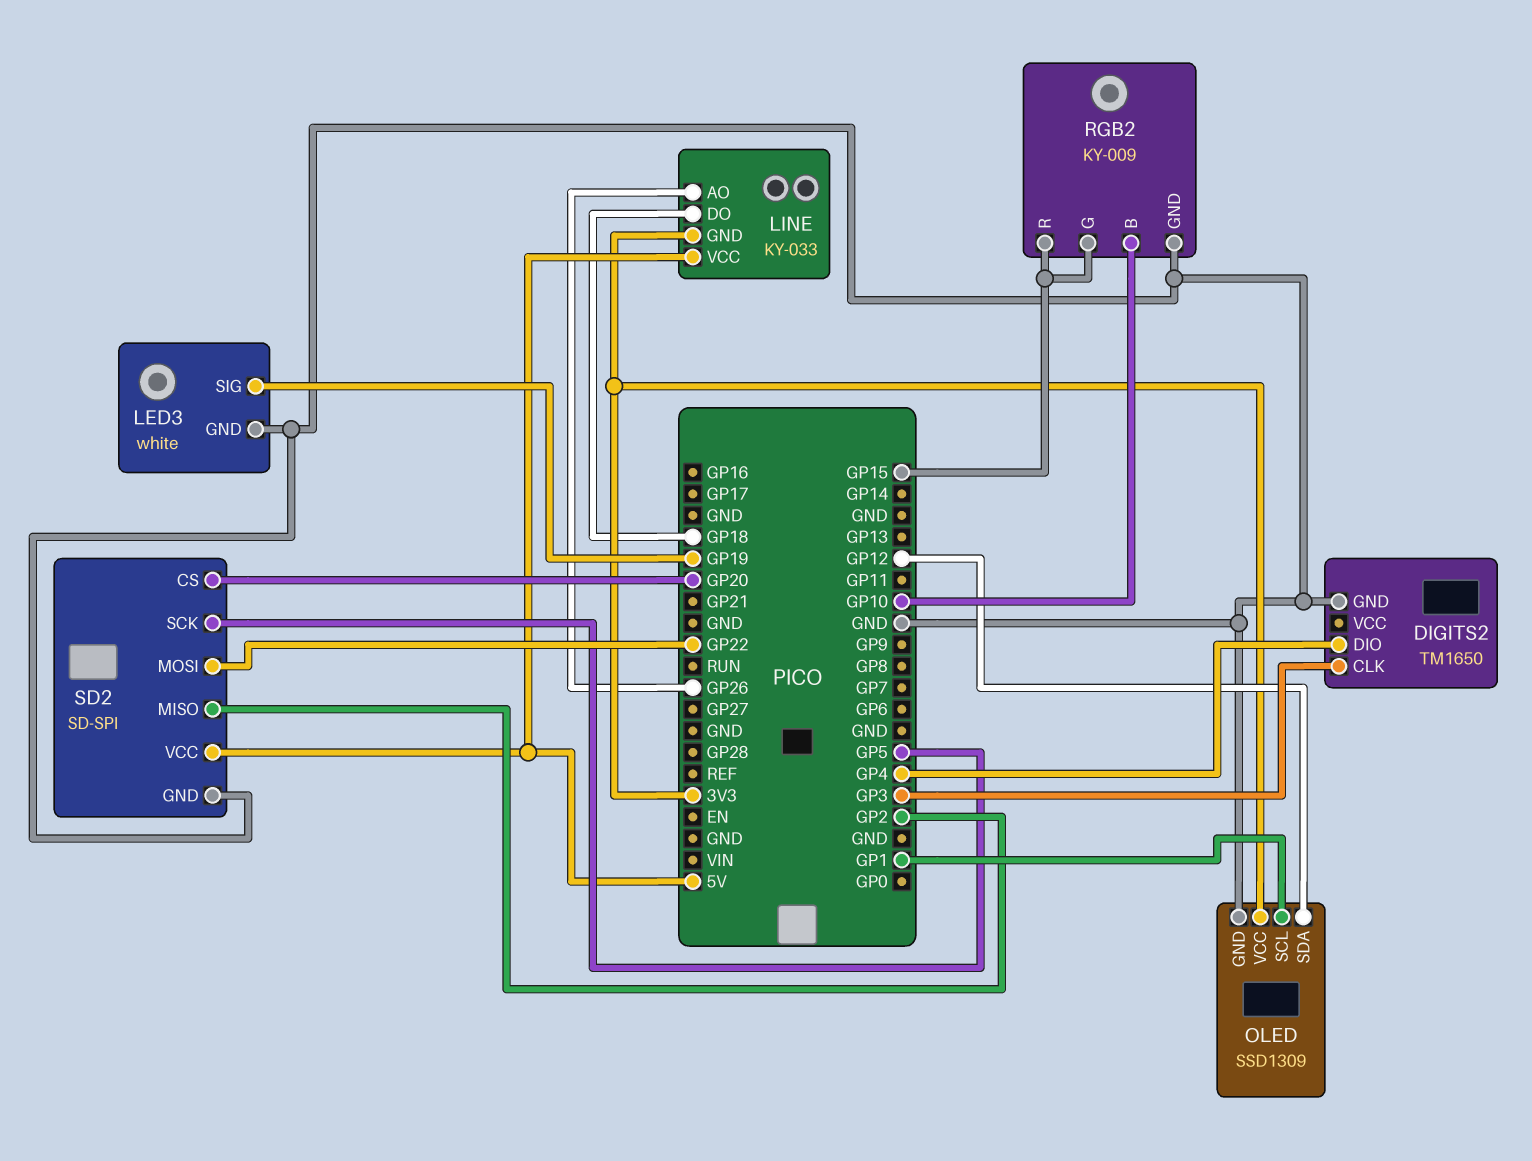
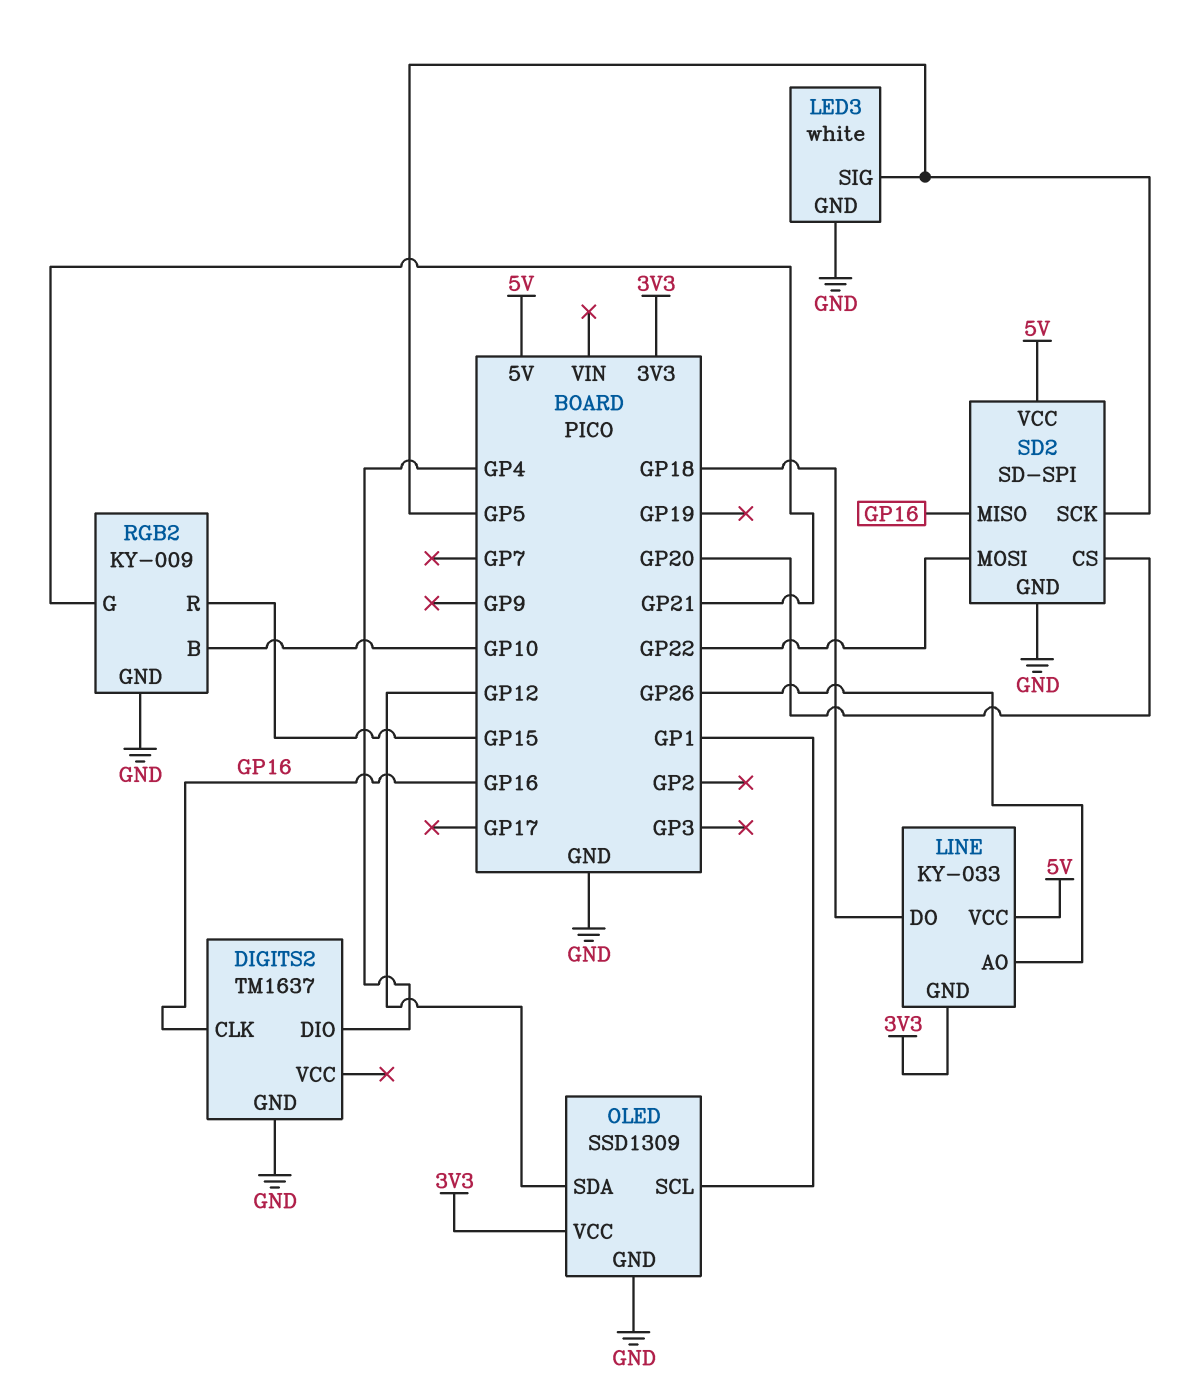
DIGITS2: TM1650 -> TM1637
DIGITS2 pin CLK: GP3 -> GP16
LED3 pin SIG: GP19 -> GP5
RGB2 pin G: GP15 -> GP21
SD2 pin MISO: GP2 -> GP16

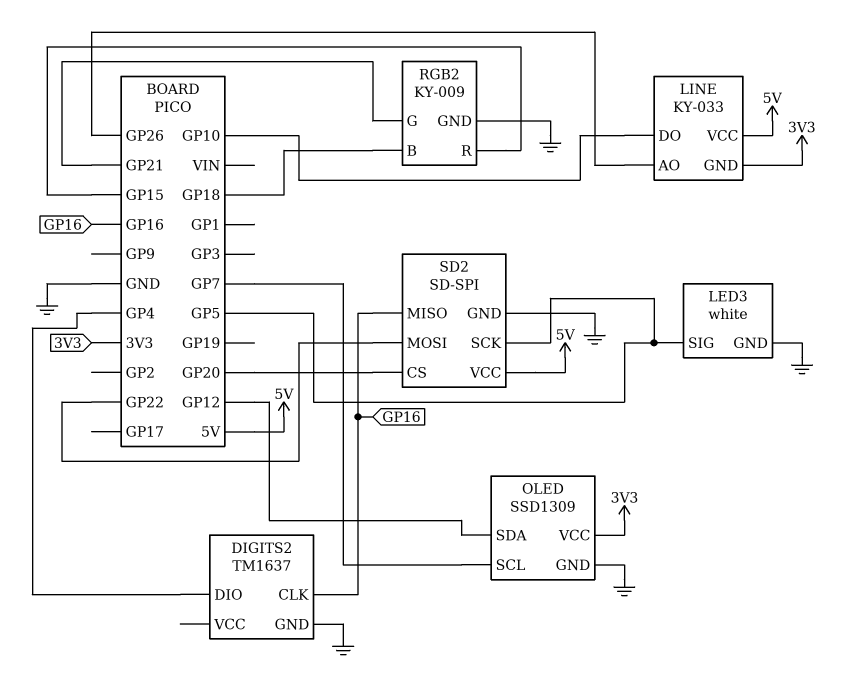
LINE pin DO: GP18 -> GP10
OLED pin SCL: GP1 -> GP7
RGB2 pin B: GP10 -> GP18

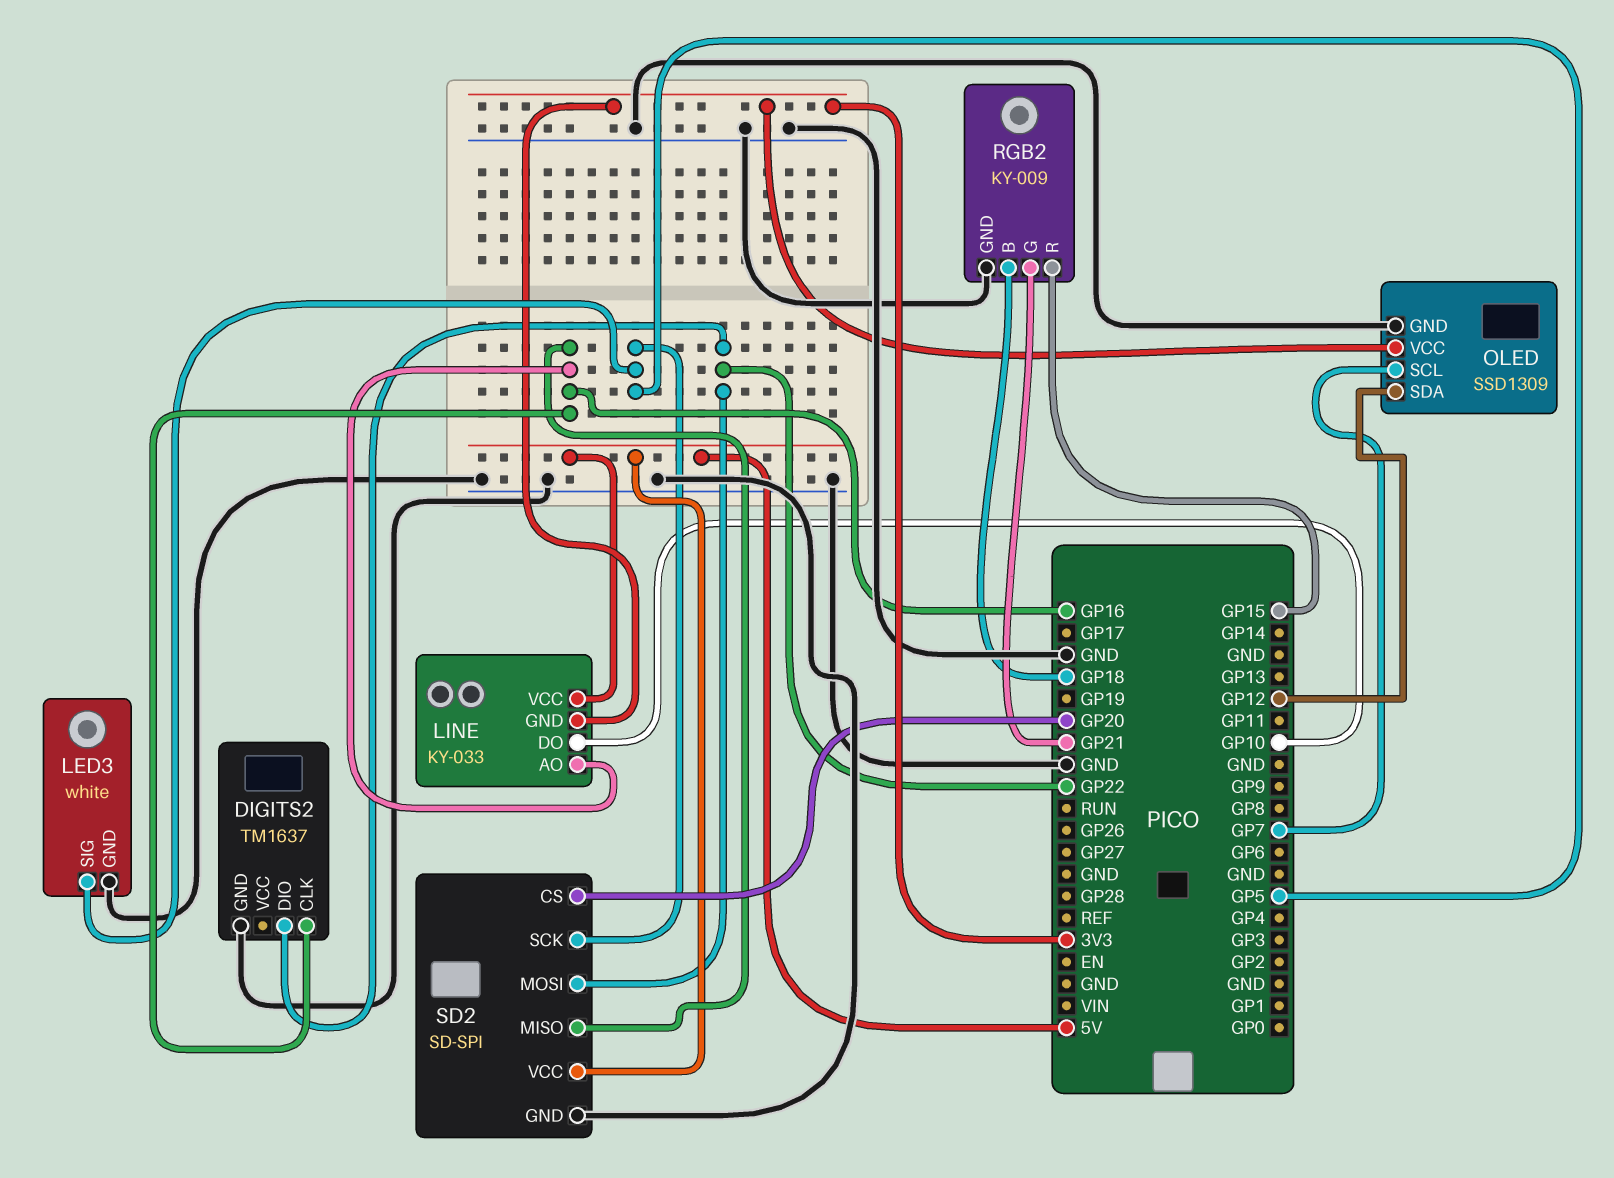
DIGITS2 pin DIO: GP4 -> GP22
LINE pin AO: GP26 -> GP16

